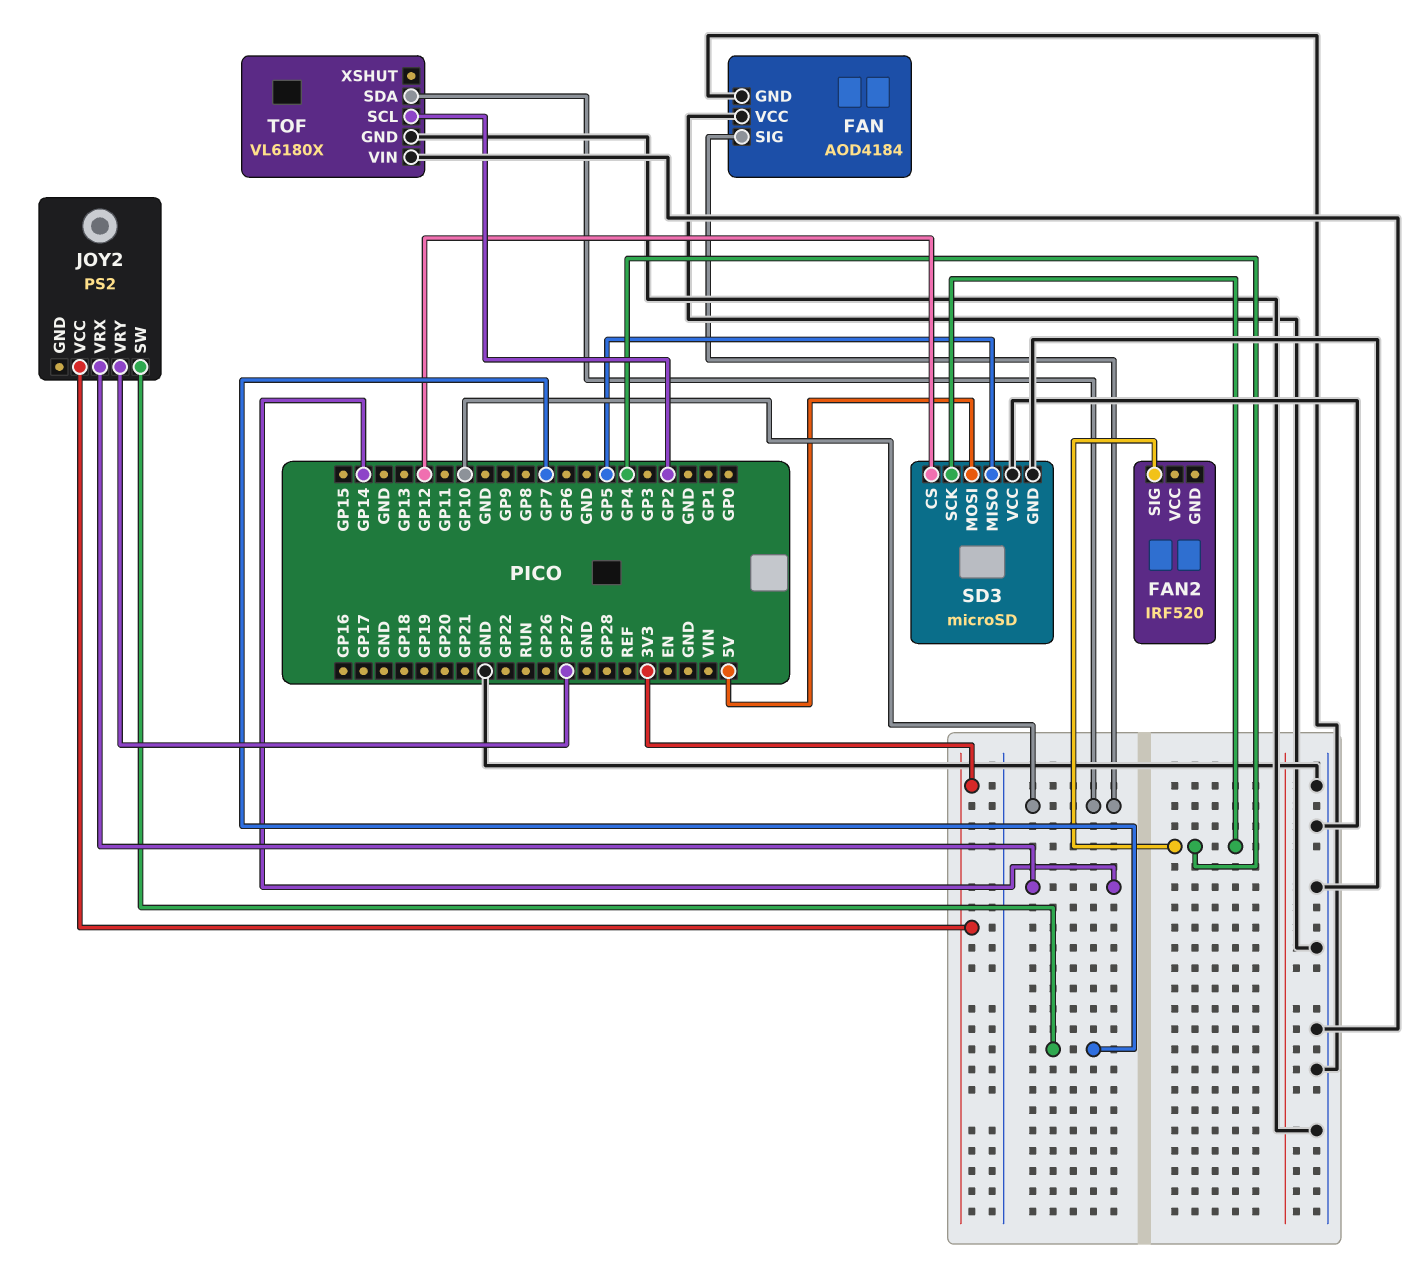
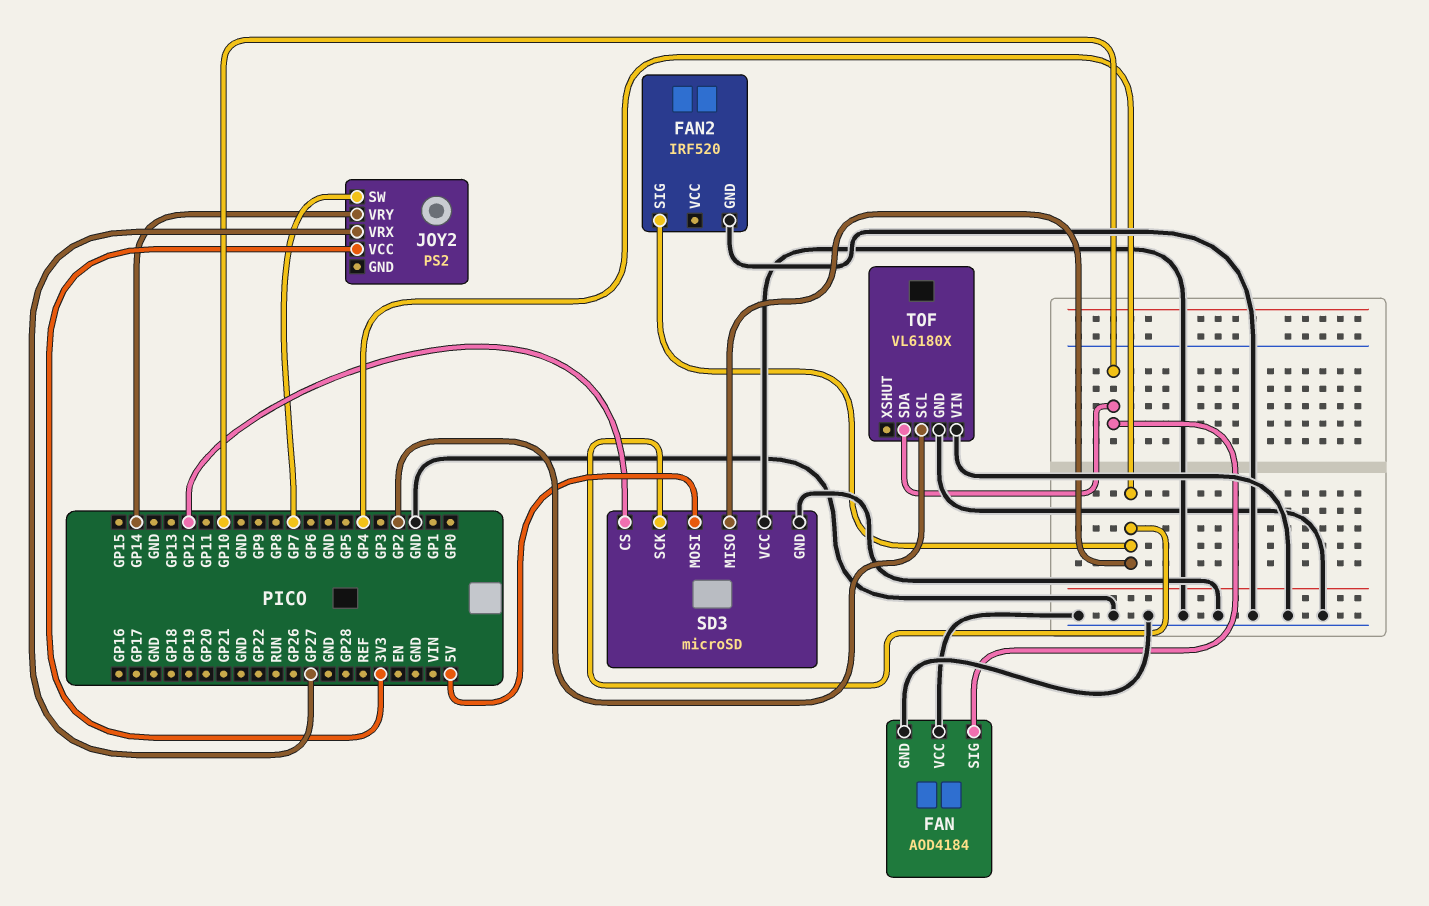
FAN2 pin GND: none -> GND
JOY2 pin VRX: GP14 -> GP27
JOY2 pin VRY: GP27 -> GP14
SD3 pin MISO: GP5 -> GP4

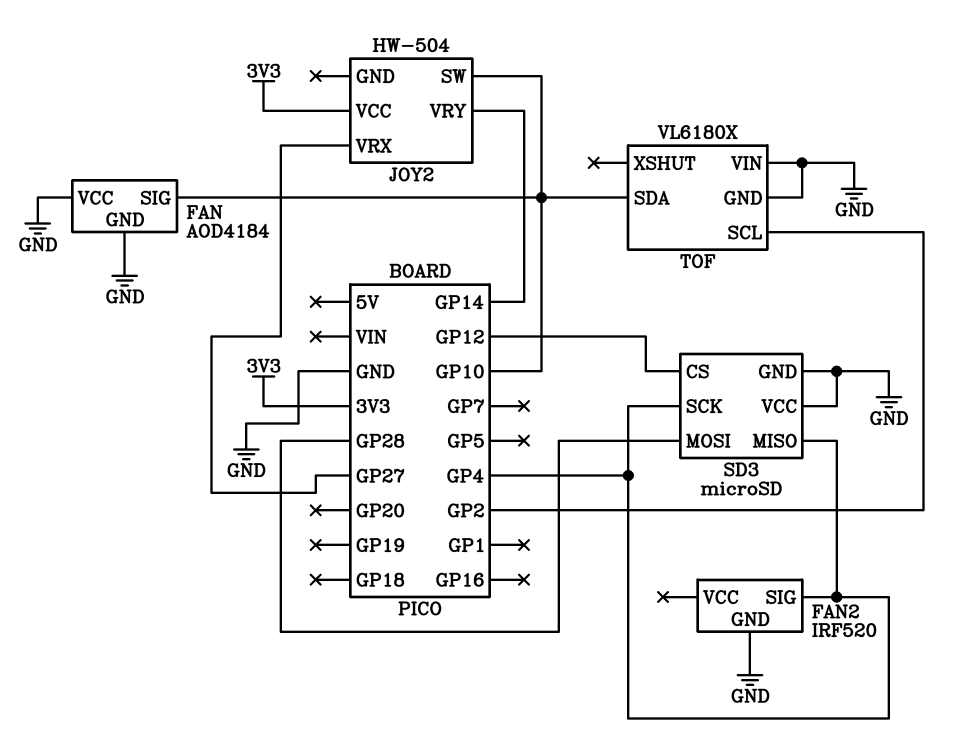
JOY2: PS2 -> HW-504
JOY2 pin SW: GP7 -> GP10
SD3 pin MOSI: 5V -> GP28

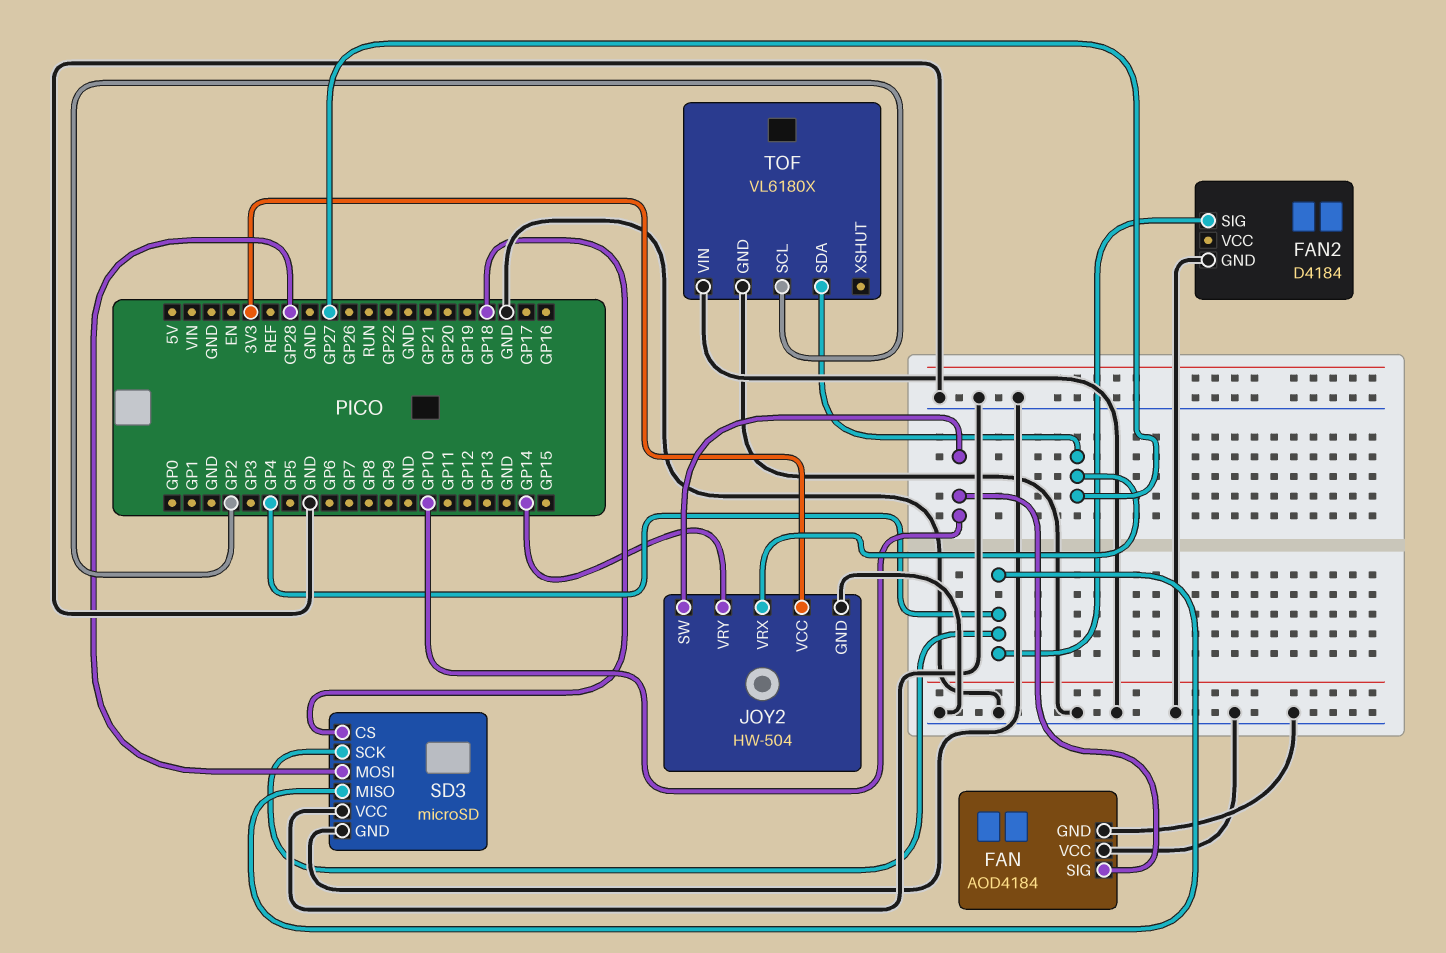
FAN2: IRF520 -> D4184
JOY2 pin GND: none -> GND
SD3 pin CS: GP12 -> GP18
TOF pin SDA: GP10 -> GP27

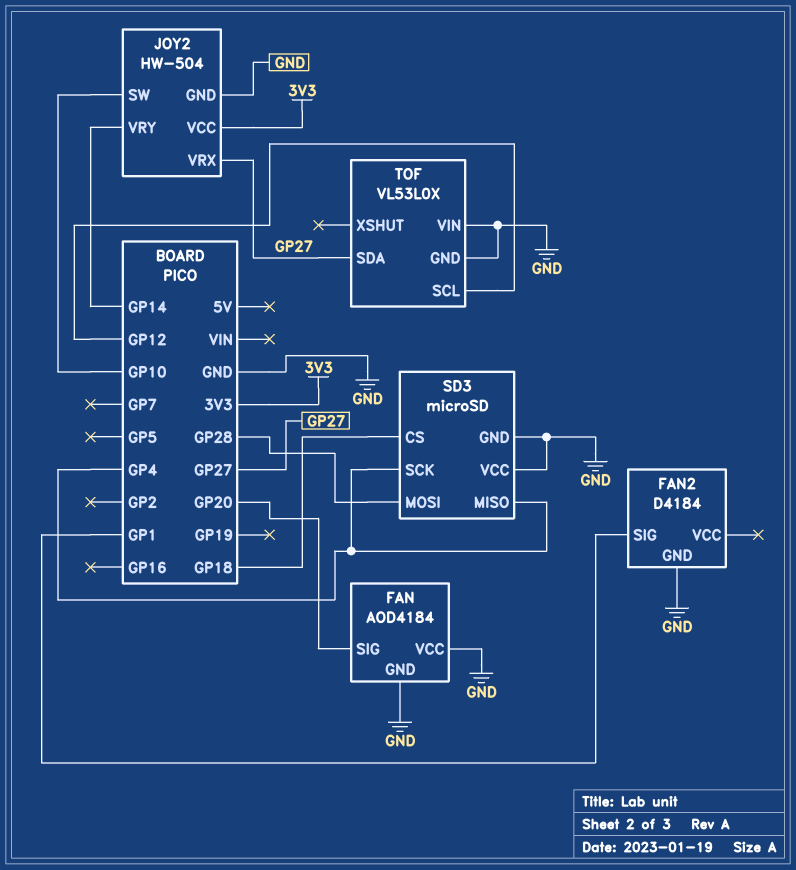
FAN pin SIG: GP10 -> GP20
FAN2 pin SIG: GP4 -> GP1
TOF: VL6180X -> VL53L0X
TOF pin SCL: GP2 -> GP12

